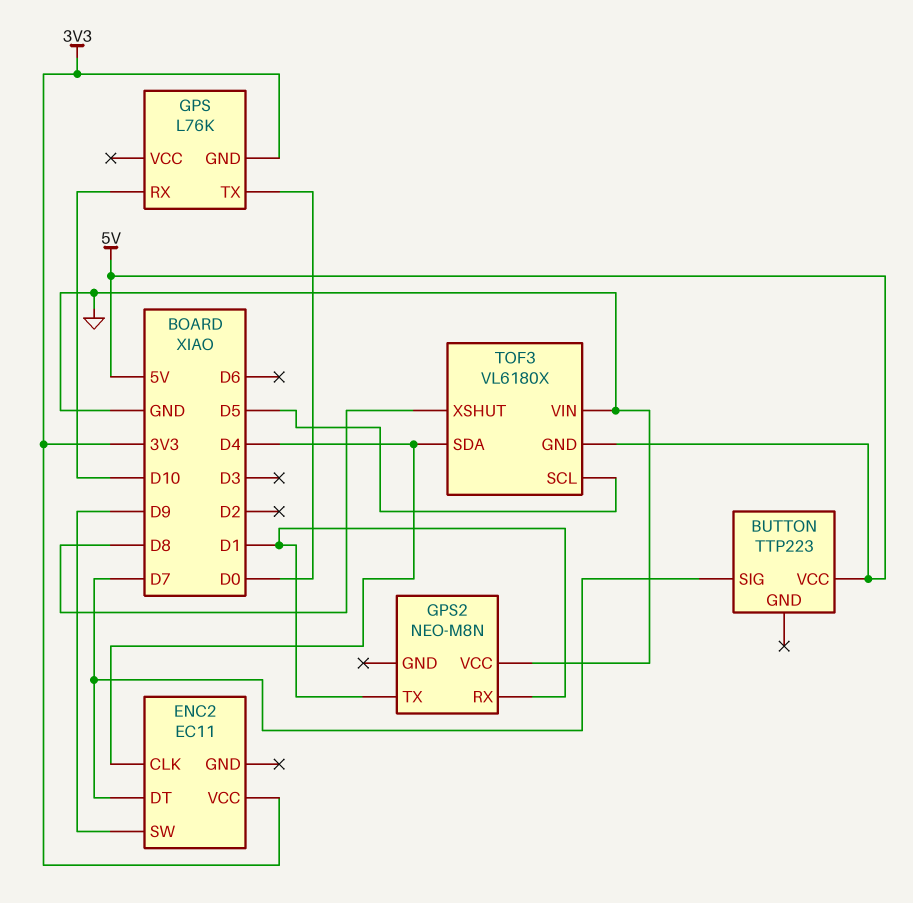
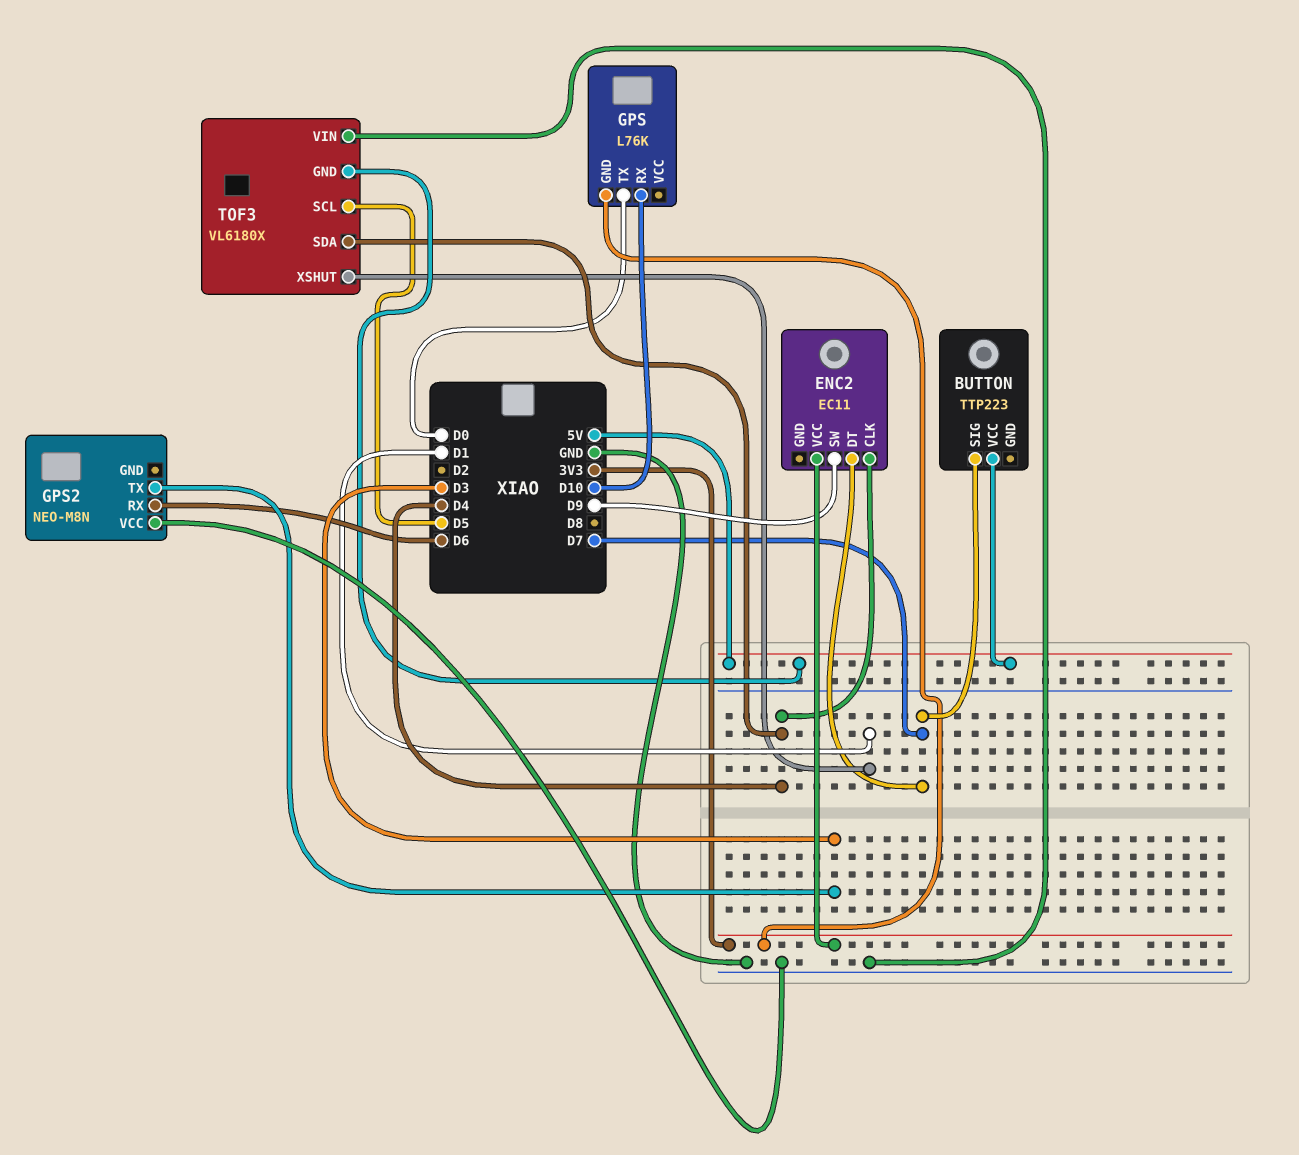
GPS2 pin RX: D1 -> D6
GPS2 pin TX: D1 -> D3
TOF3 pin XSHUT: D8 -> D1

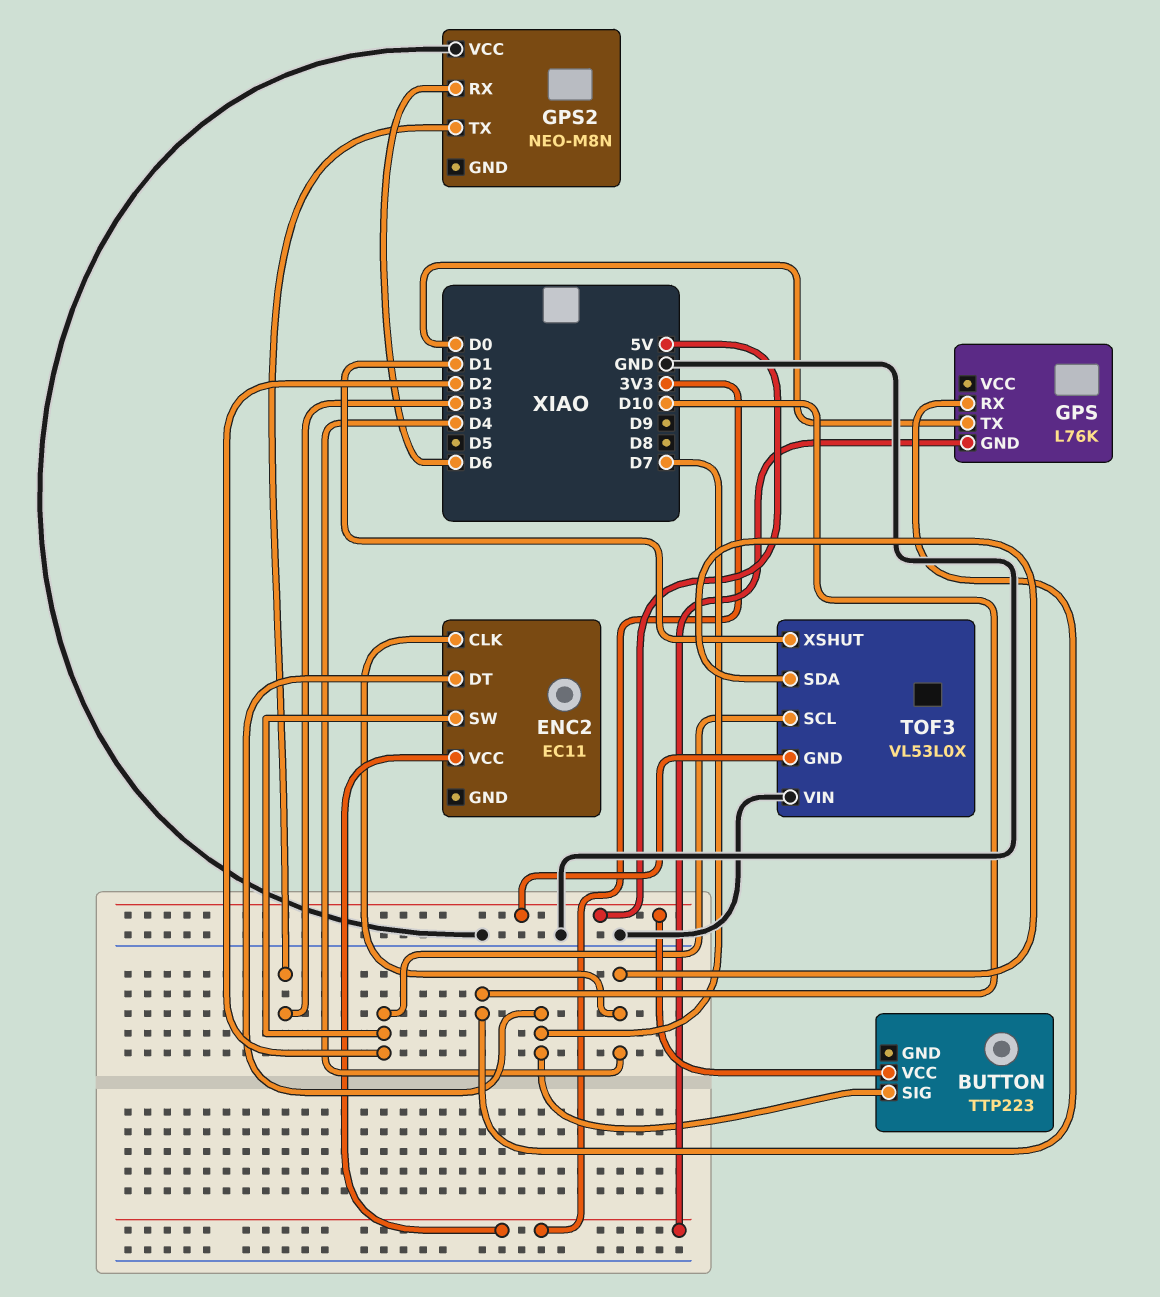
ENC2 pin SW: D9 -> D2
TOF3: VL6180X -> VL53L0X
TOF3 pin SCL: D5 -> D2

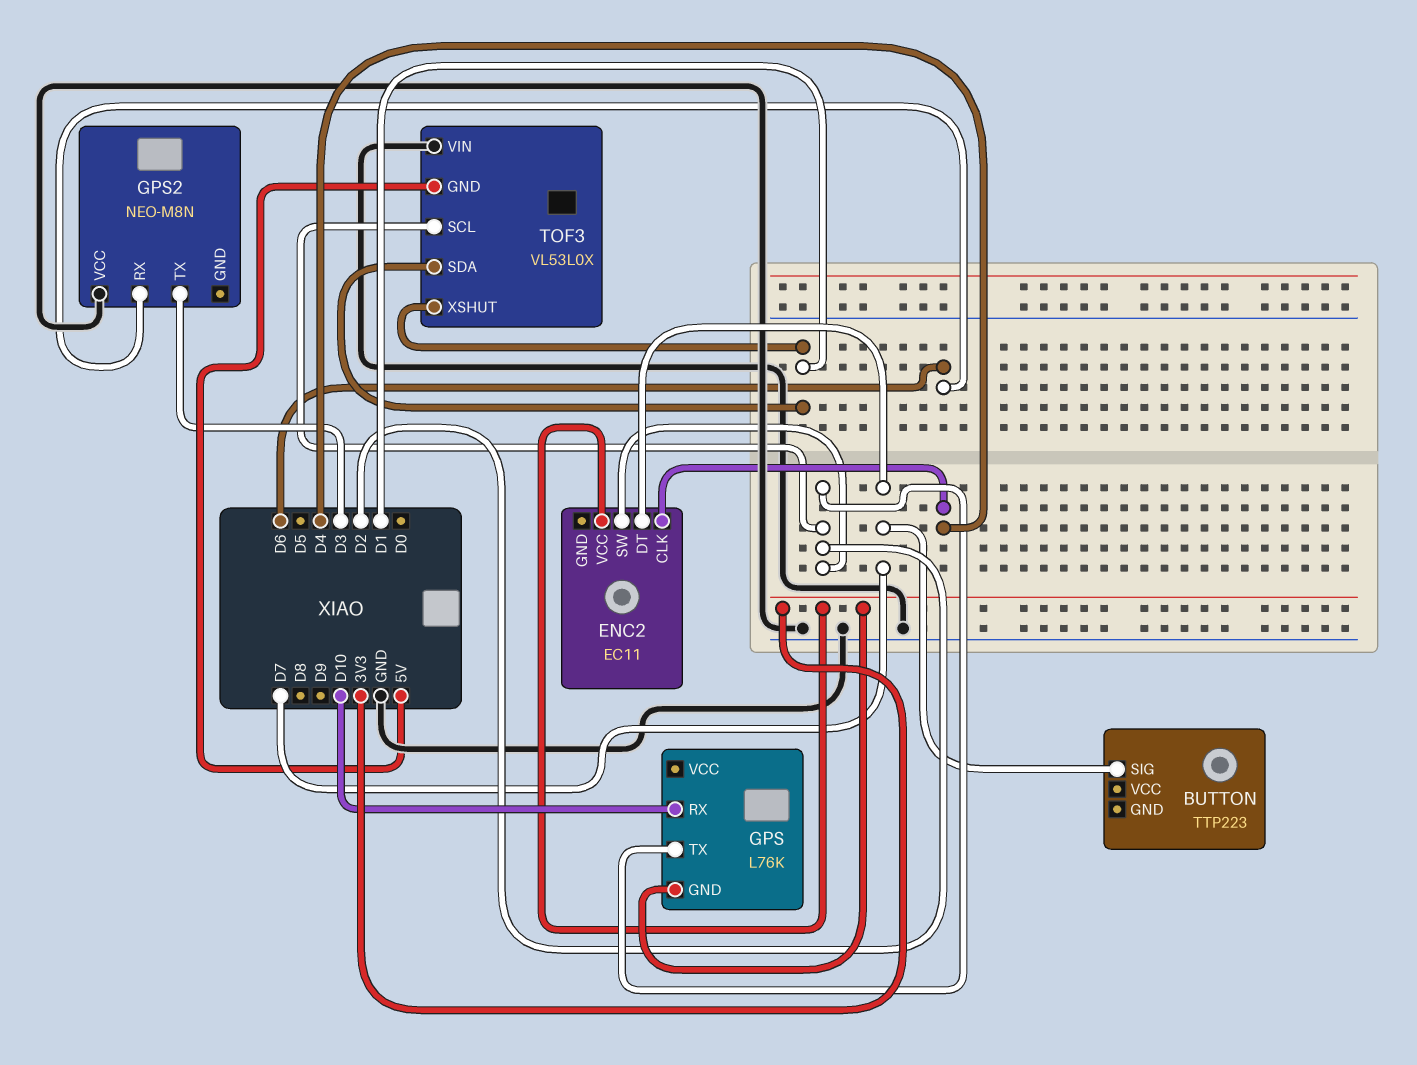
BUTTON pin VCC: 5V -> none
GPS pin TX: D0 -> D2
TOF3 pin SDA: D4 -> D1

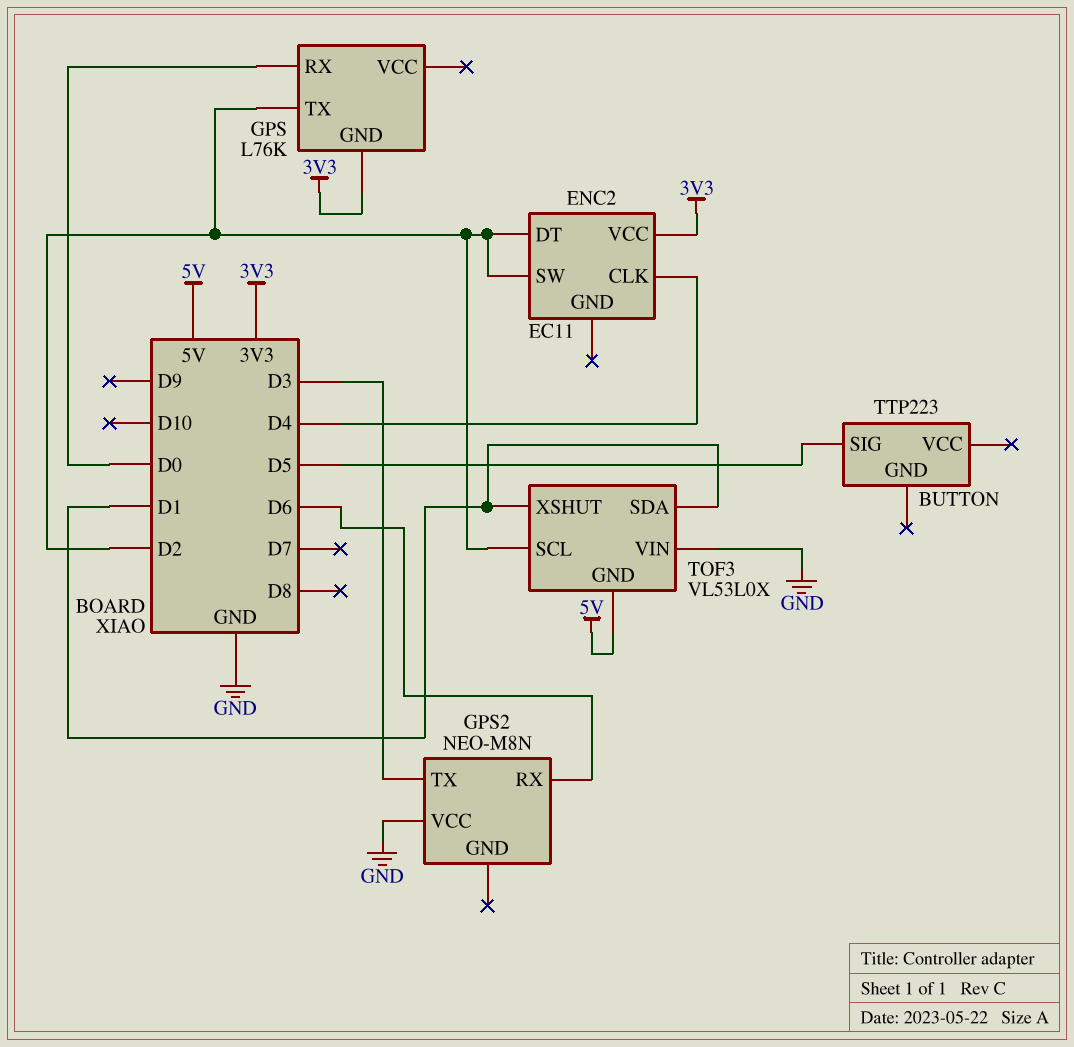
BUTTON pin SIG: D7 -> D5
ENC2 pin DT: D7 -> D2
GPS pin RX: D10 -> D0

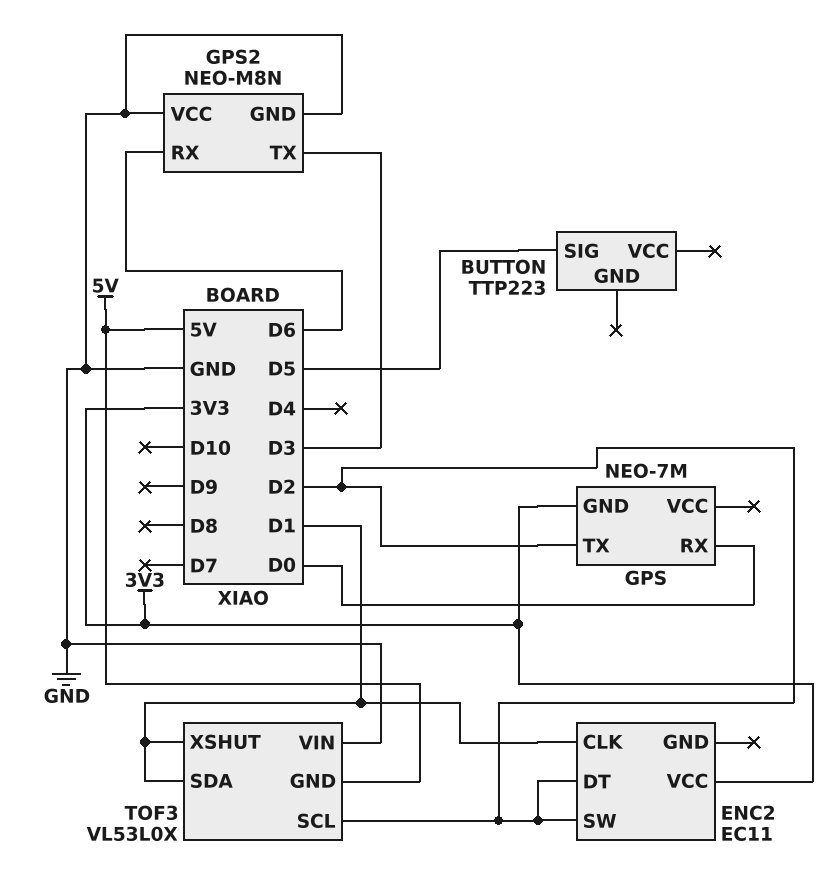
ENC2 pin CLK: D4 -> D1
GPS: L76K -> NEO-7M
GPS2 pin GND: none -> GND

